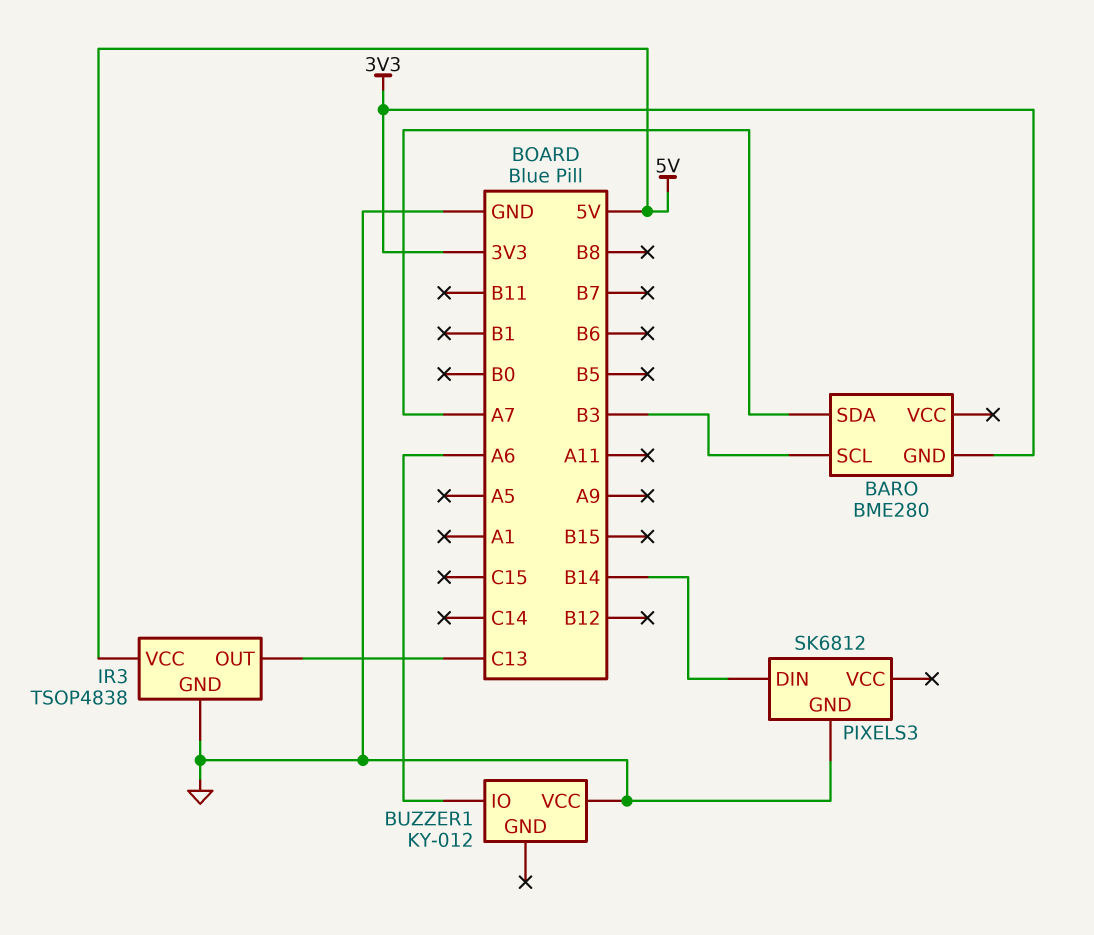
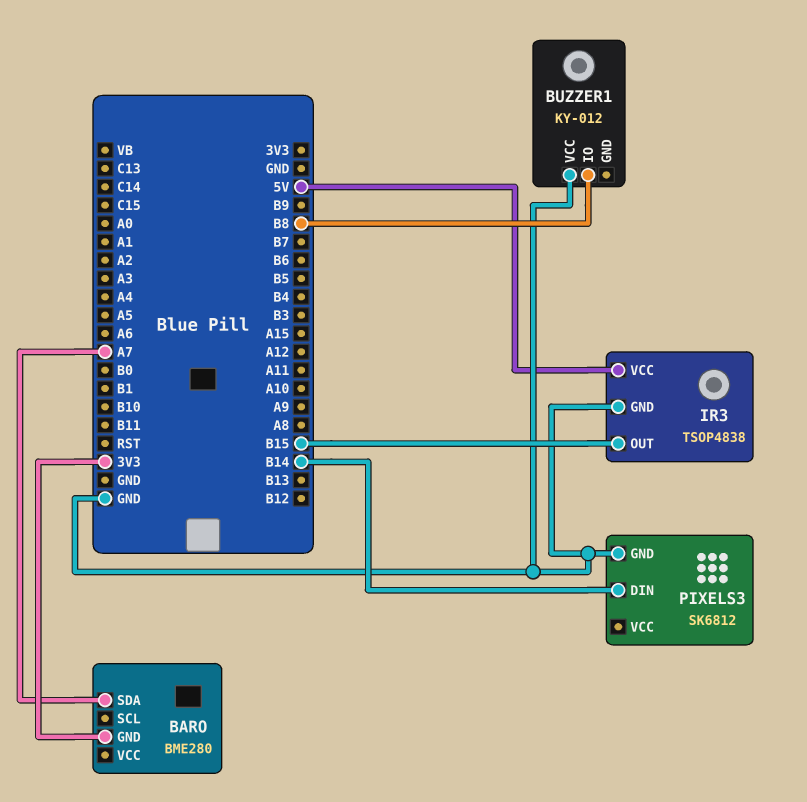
BARO pin SCL: B3 -> none
BUZZER1 pin IO: A6 -> B8
IR3 pin OUT: C13 -> B15

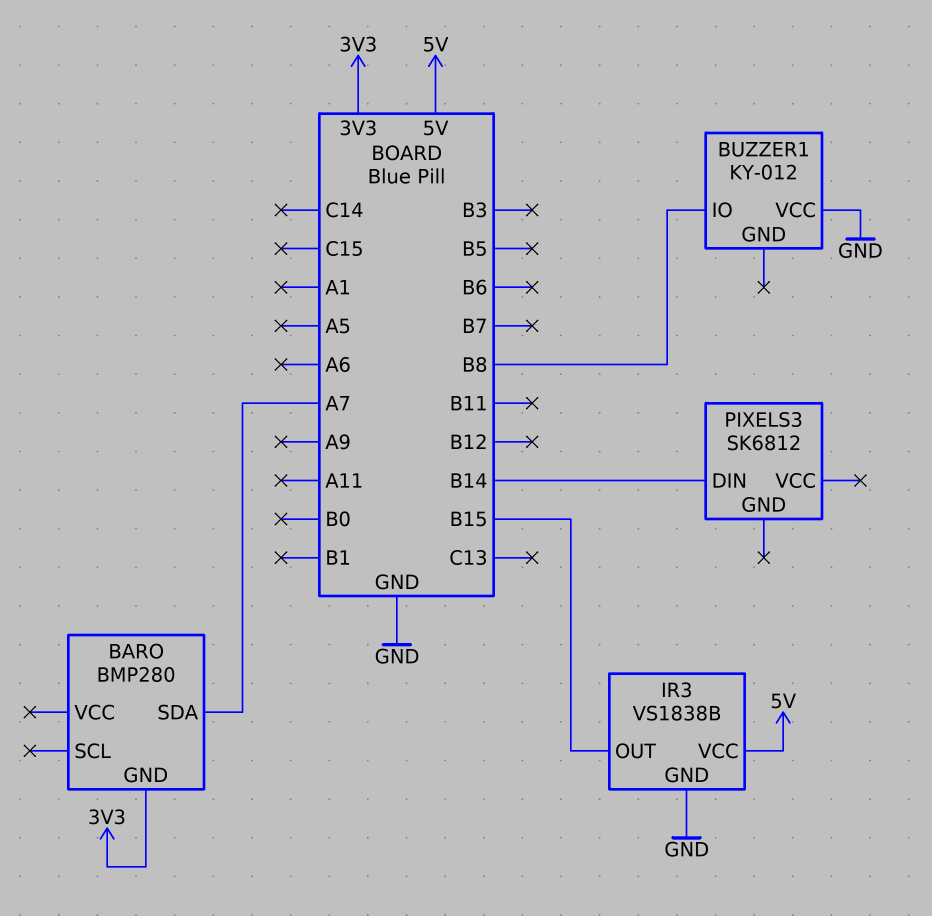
BARO: BME280 -> BMP280
IR3: TSOP4838 -> VS1838B
PIXELS3 pin GND: GND -> none

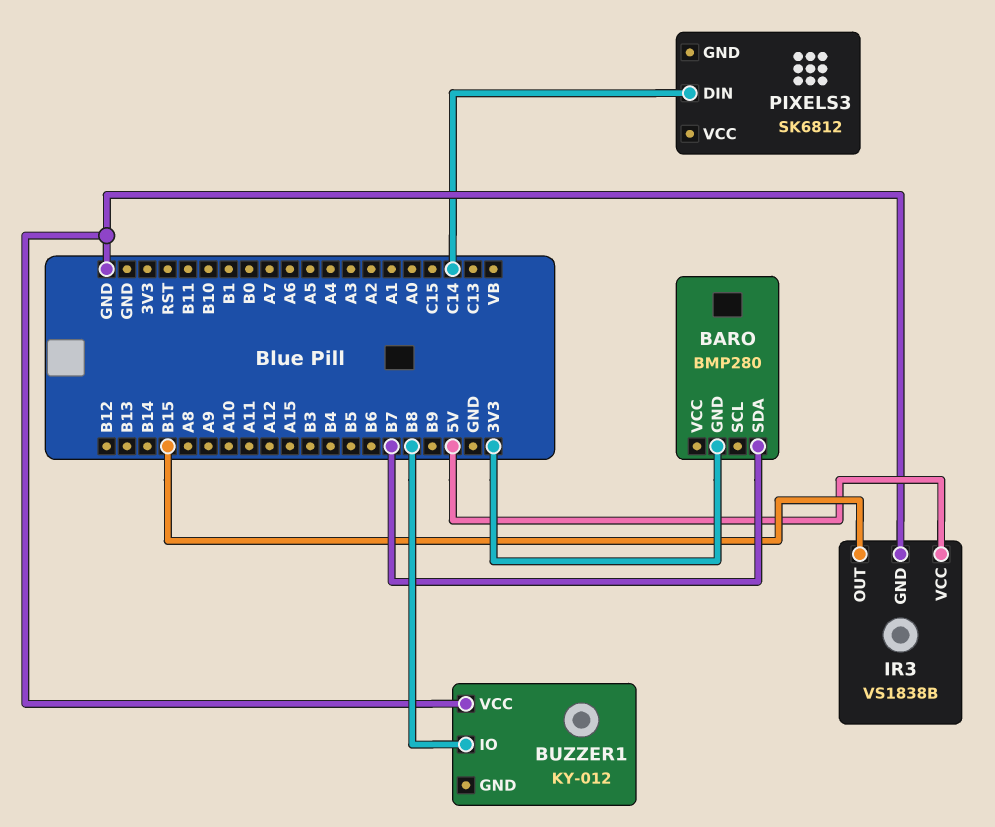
BARO pin SDA: A7 -> B7
PIXELS3 pin DIN: B14 -> C14

